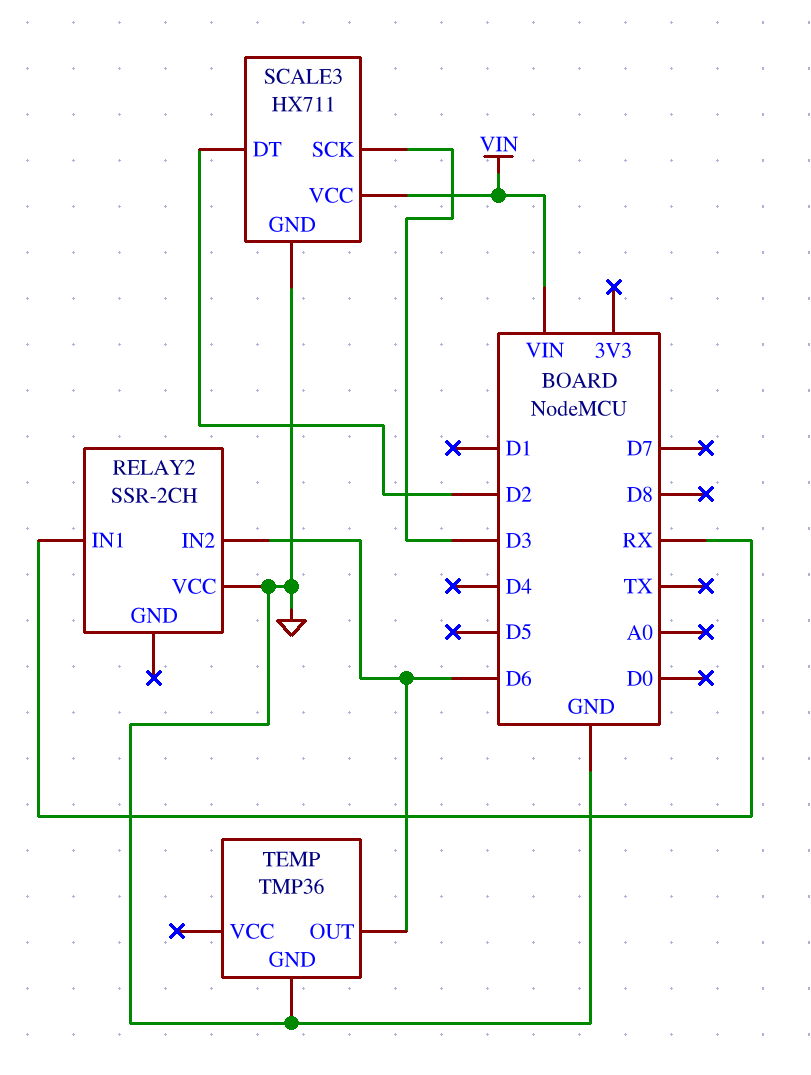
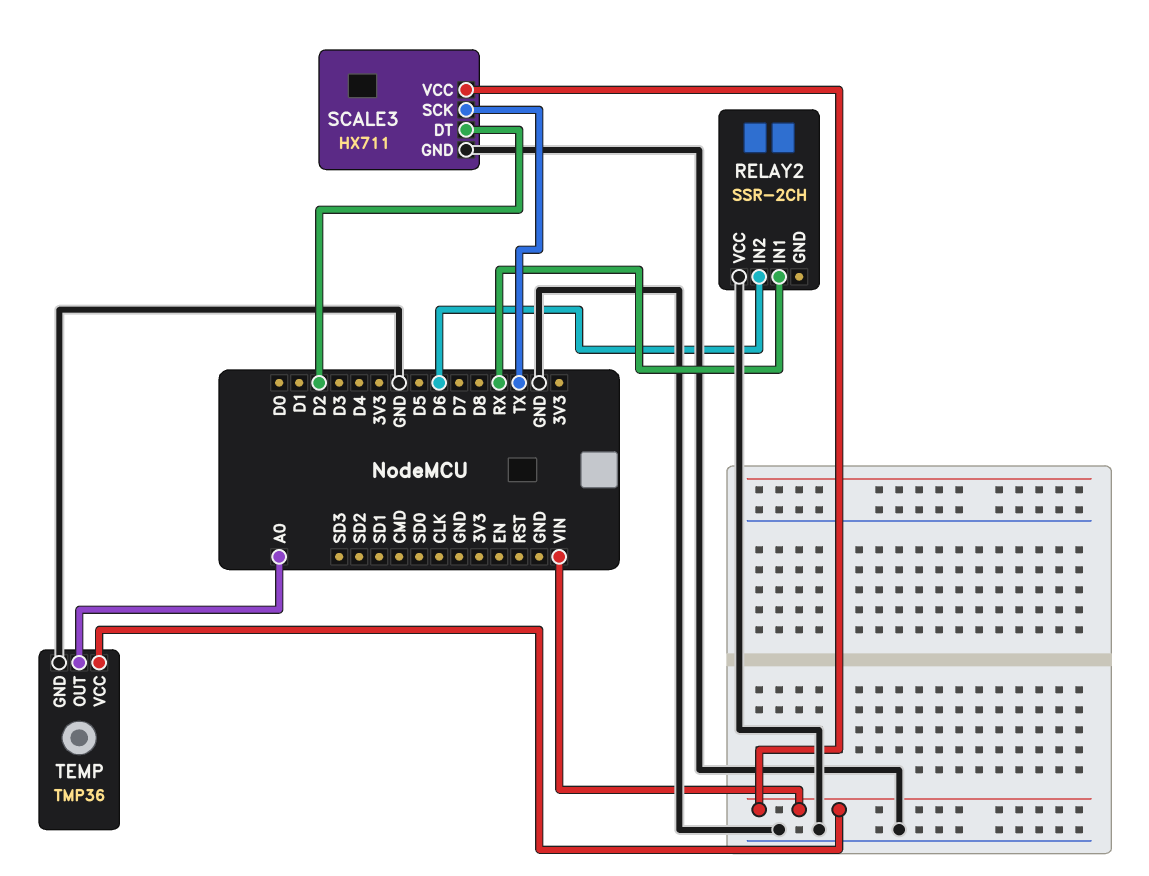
SCALE3 pin SCK: D3 -> TX
TEMP pin OUT: D6 -> A0
TEMP pin VCC: none -> VIN

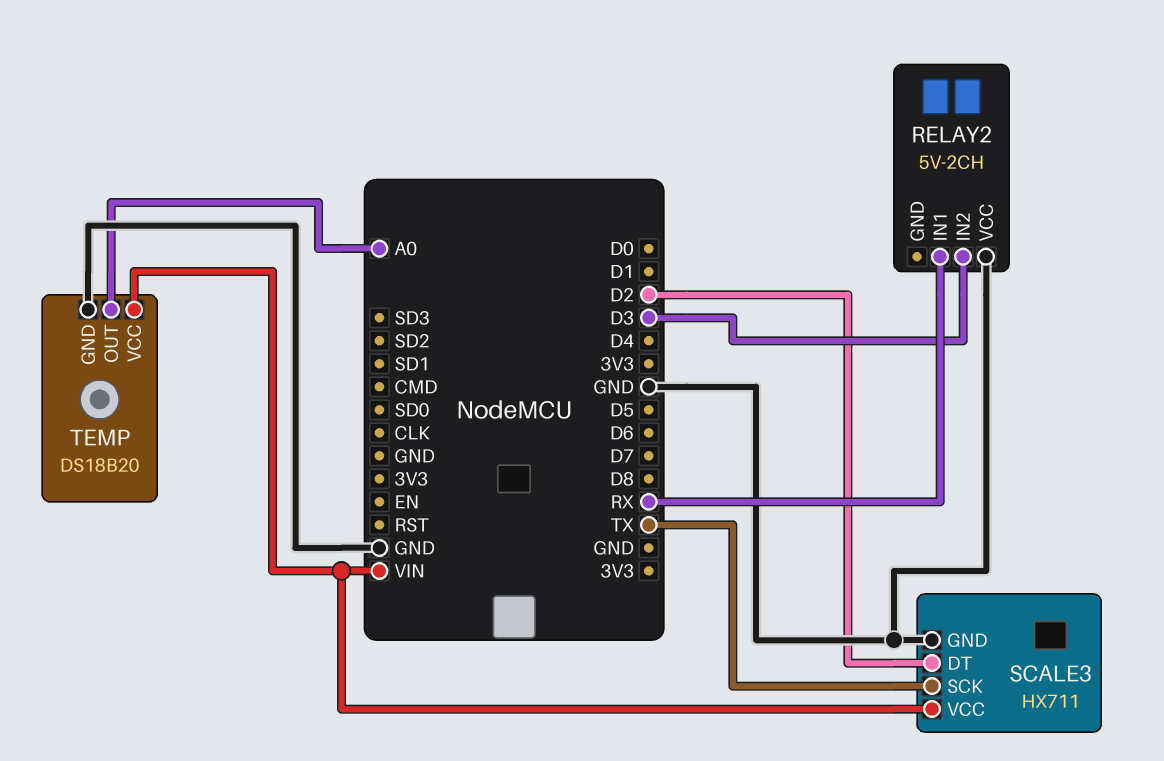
RELAY2: SSR-2CH -> 5V-2CH
RELAY2 pin IN2: D6 -> D3
TEMP: TMP36 -> DS18B20

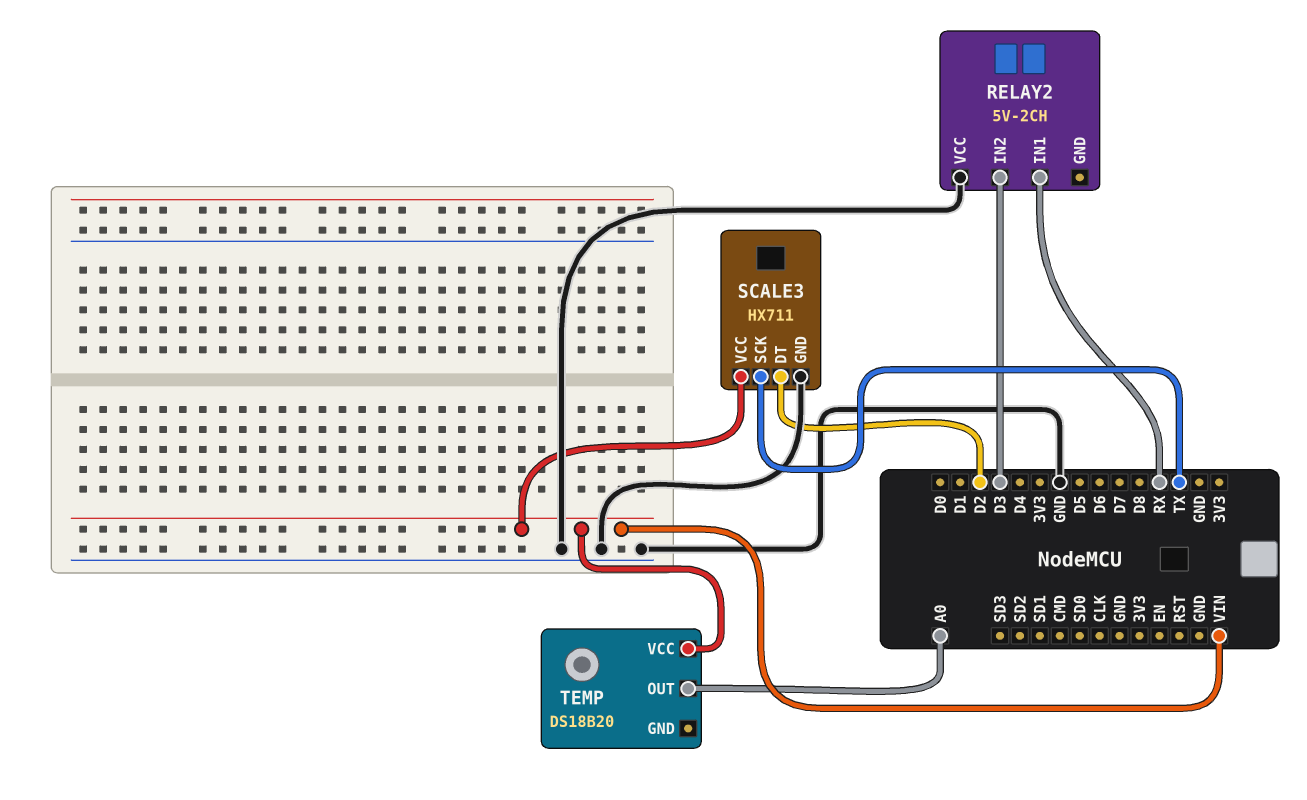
TEMP pin GND: GND -> none

